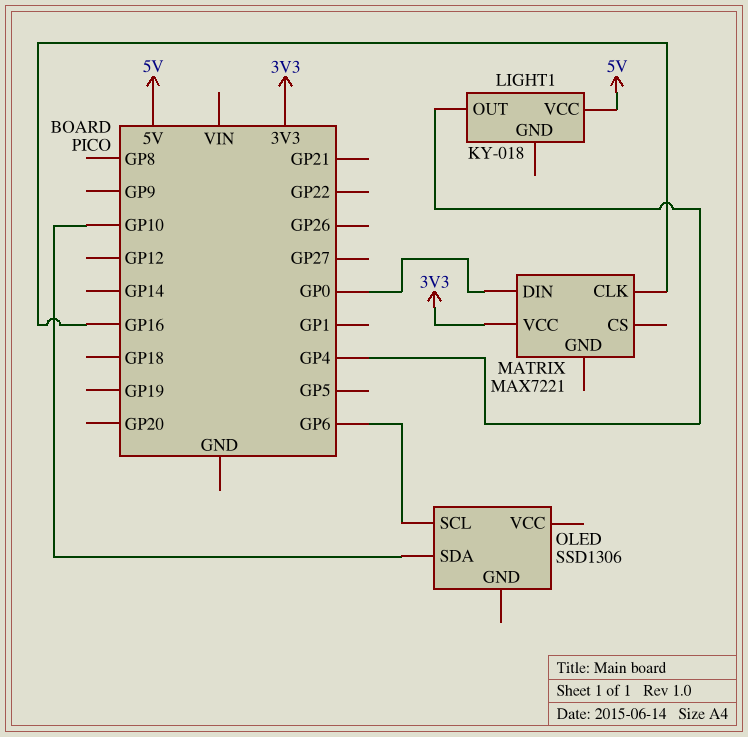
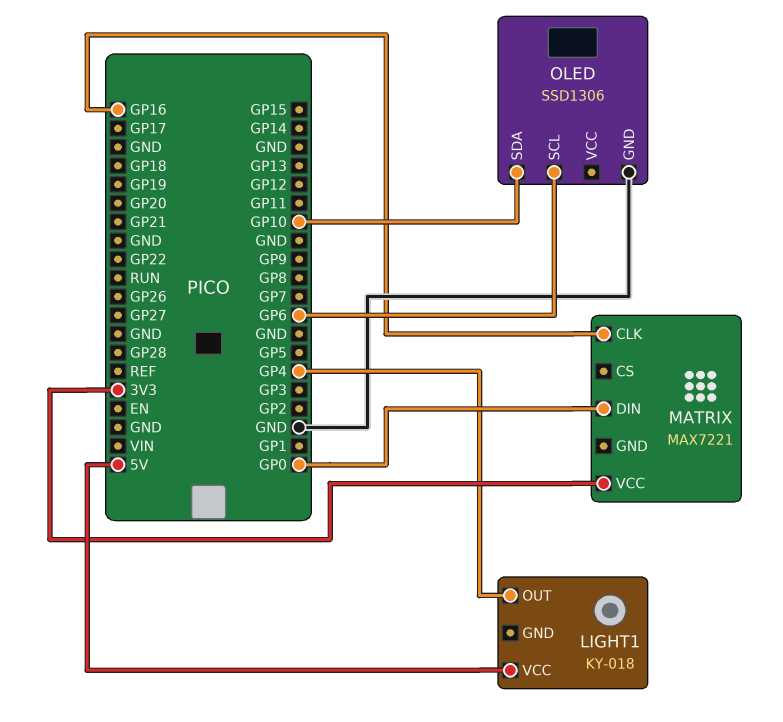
OLED pin GND: none -> GND

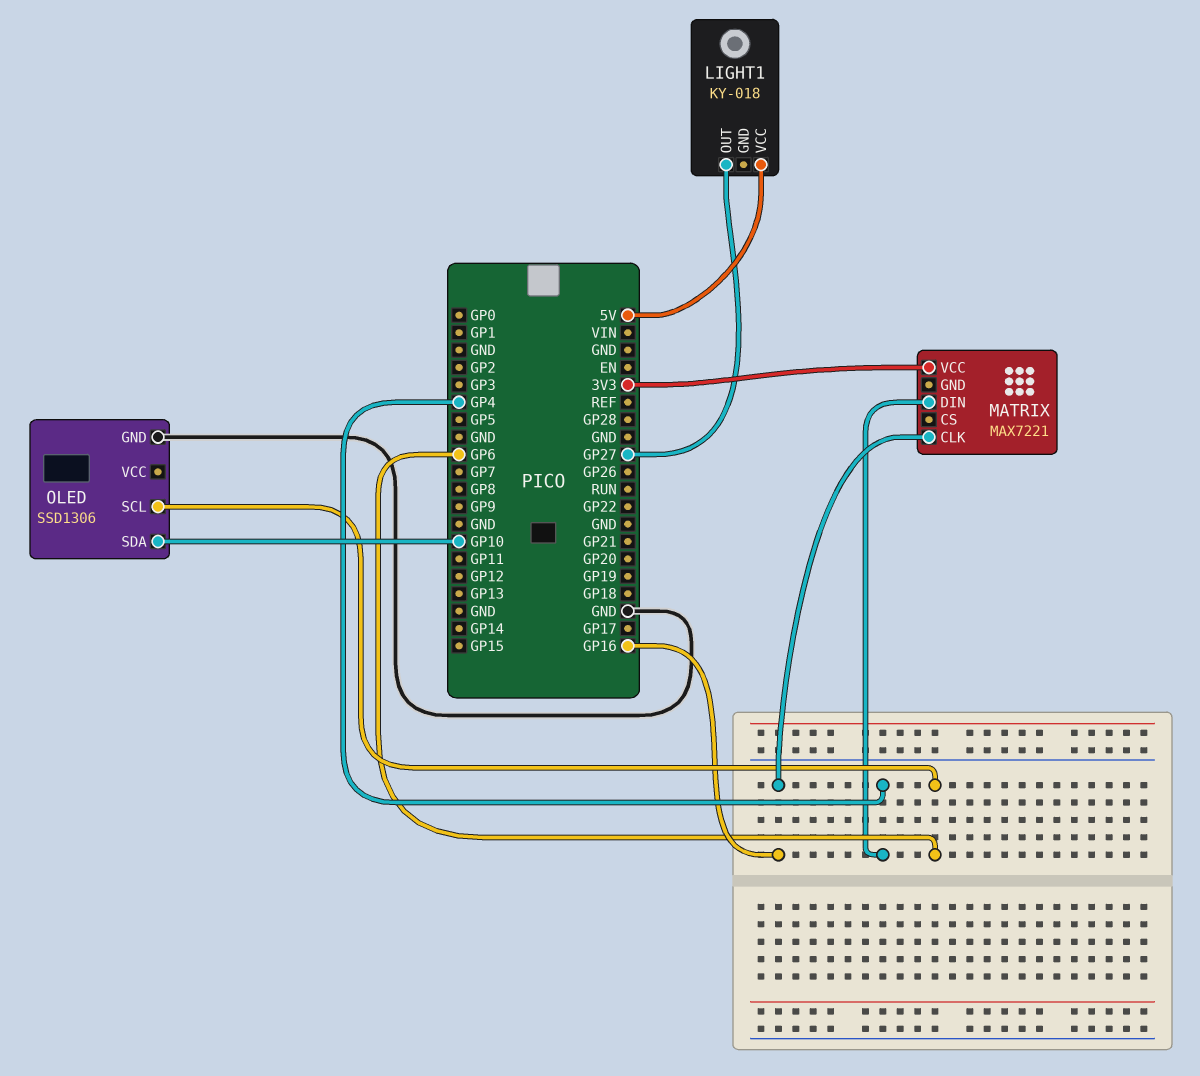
LIGHT1 pin OUT: GP4 -> GP27
MATRIX pin DIN: GP0 -> GP4

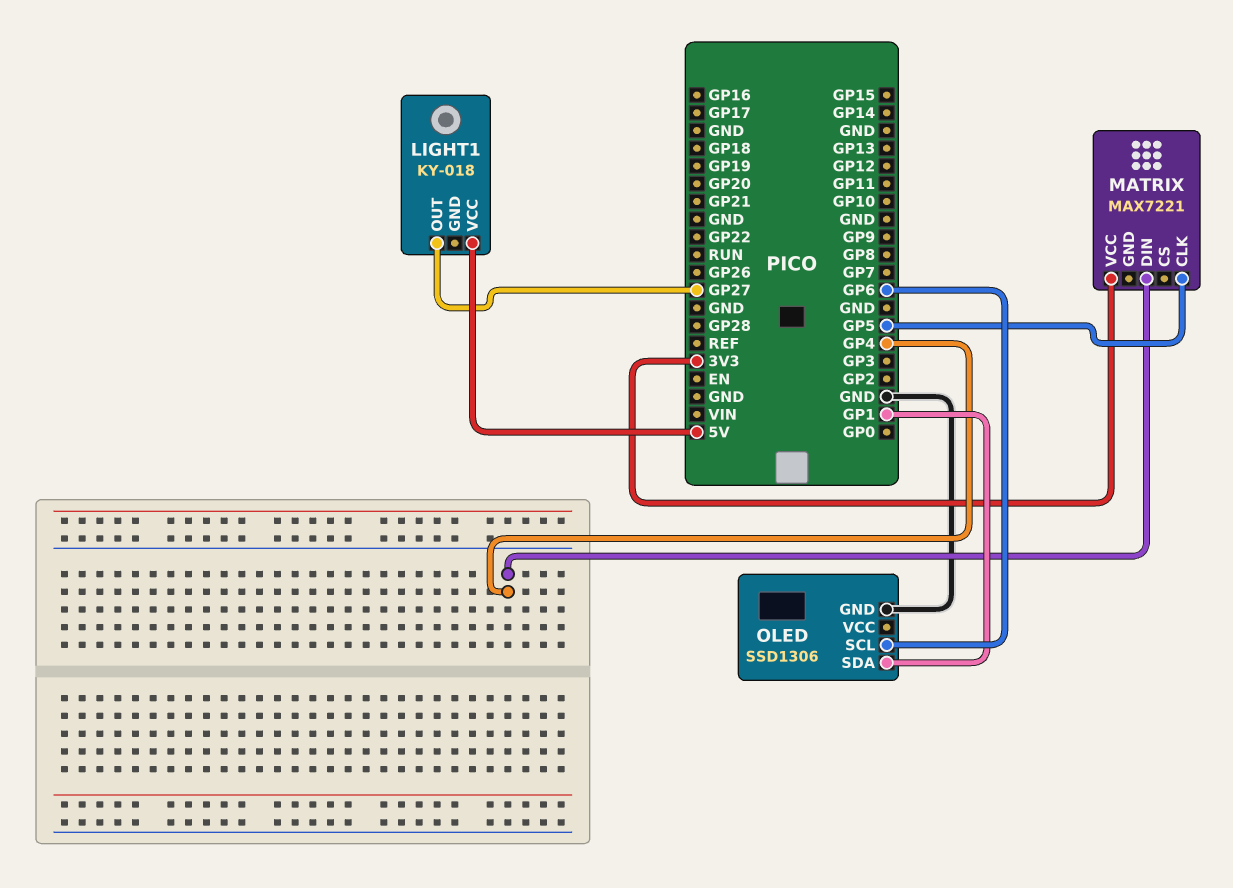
MATRIX pin CLK: GP16 -> GP5
OLED pin SDA: GP10 -> GP1

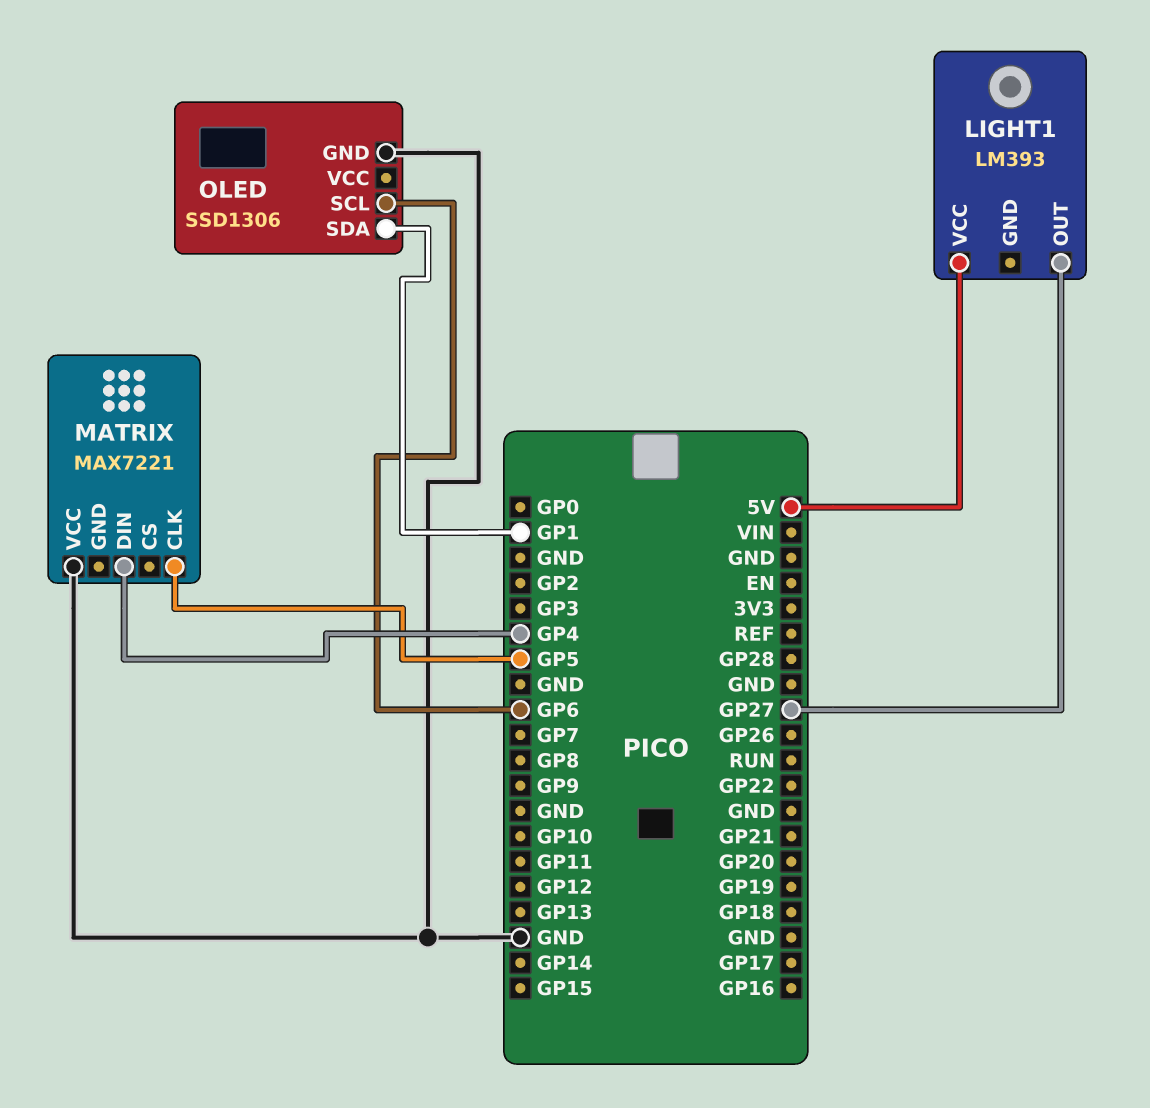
LIGHT1: KY-018 -> LM393
MATRIX pin VCC: 3V3 -> GND

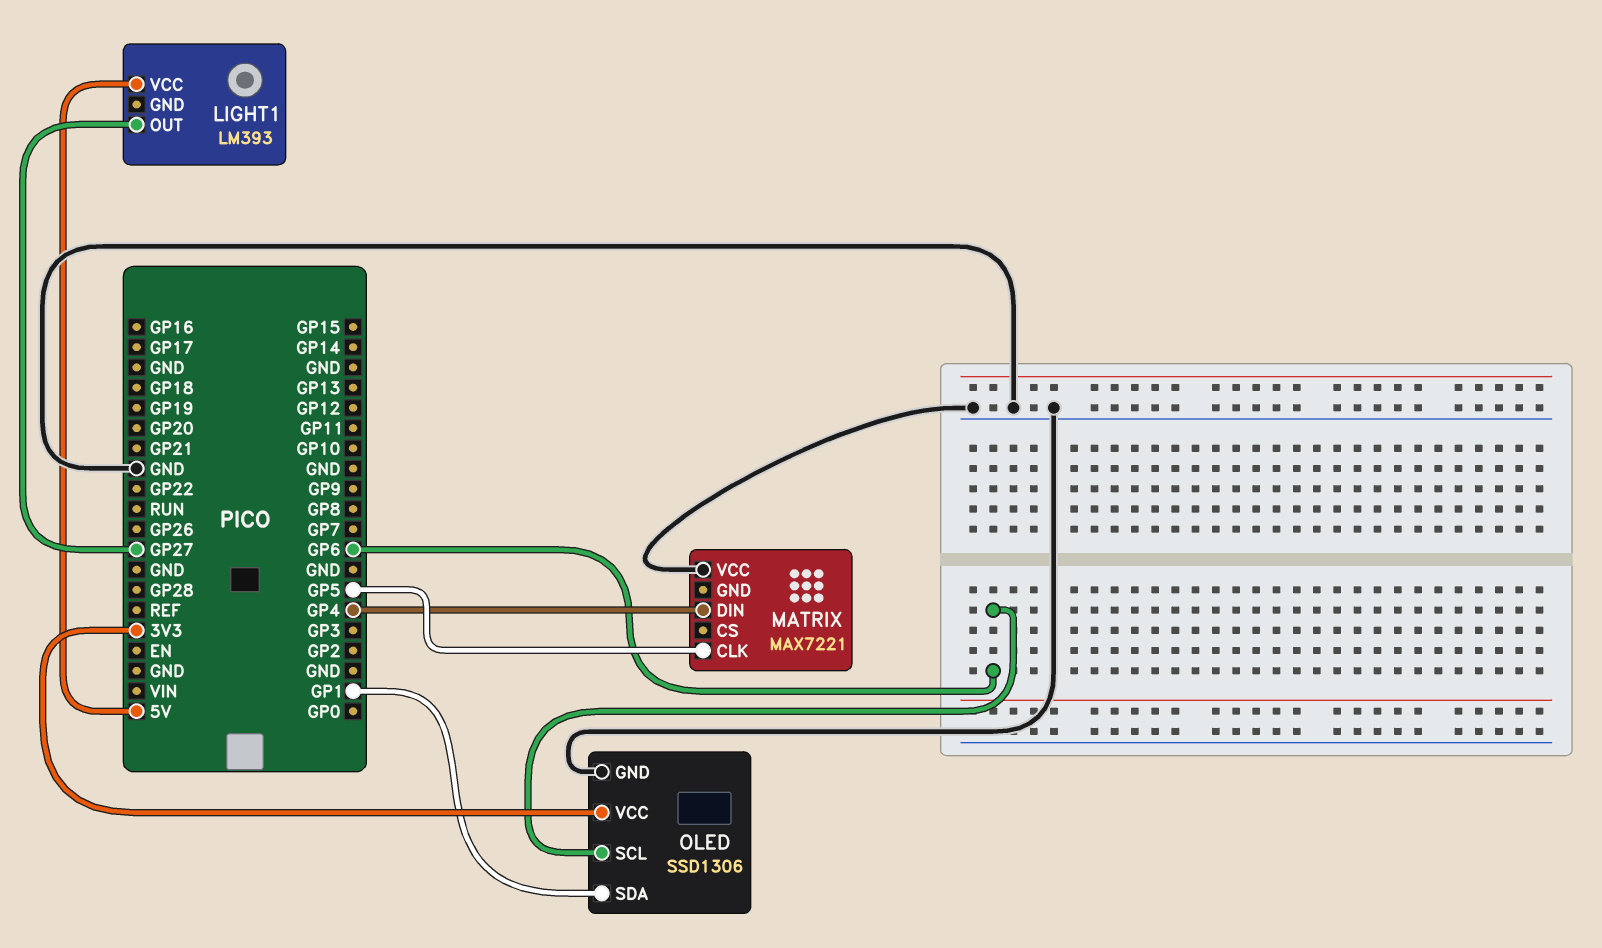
OLED pin VCC: none -> 3V3

